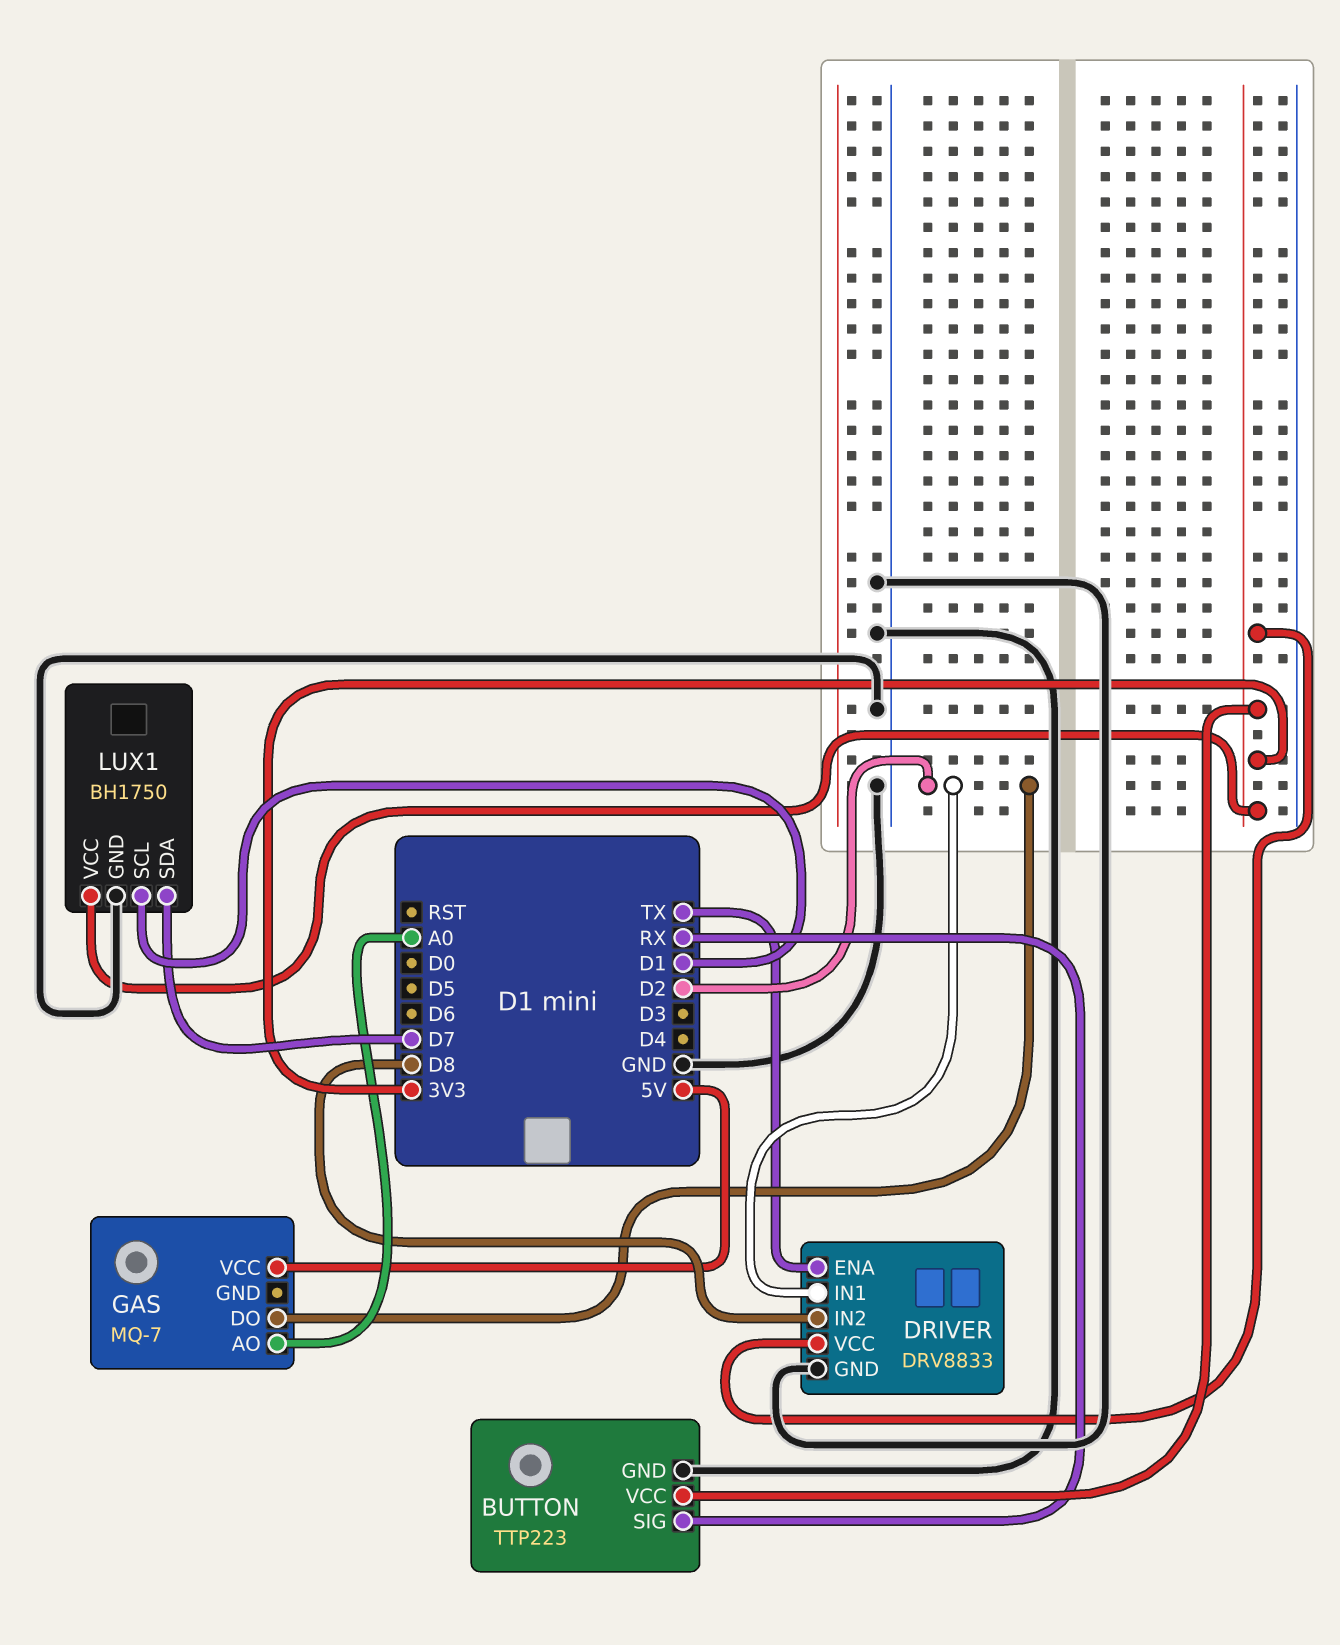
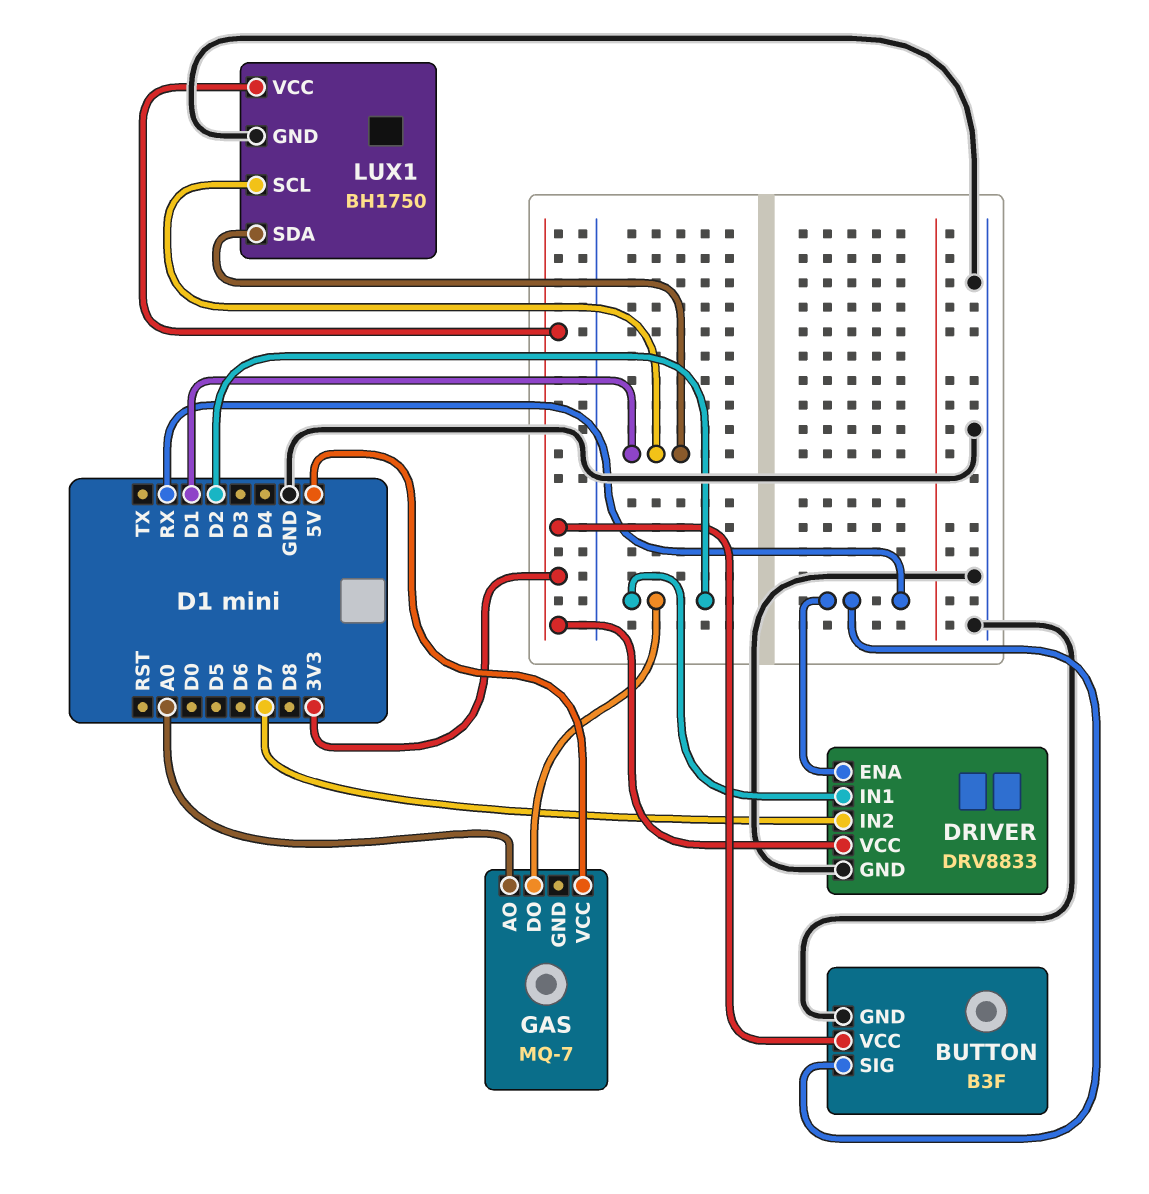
BUTTON: TTP223 -> B3F
DRIVER pin ENA: TX -> RX
DRIVER pin IN2: D8 -> D7
LUX1 pin SDA: D7 -> D1

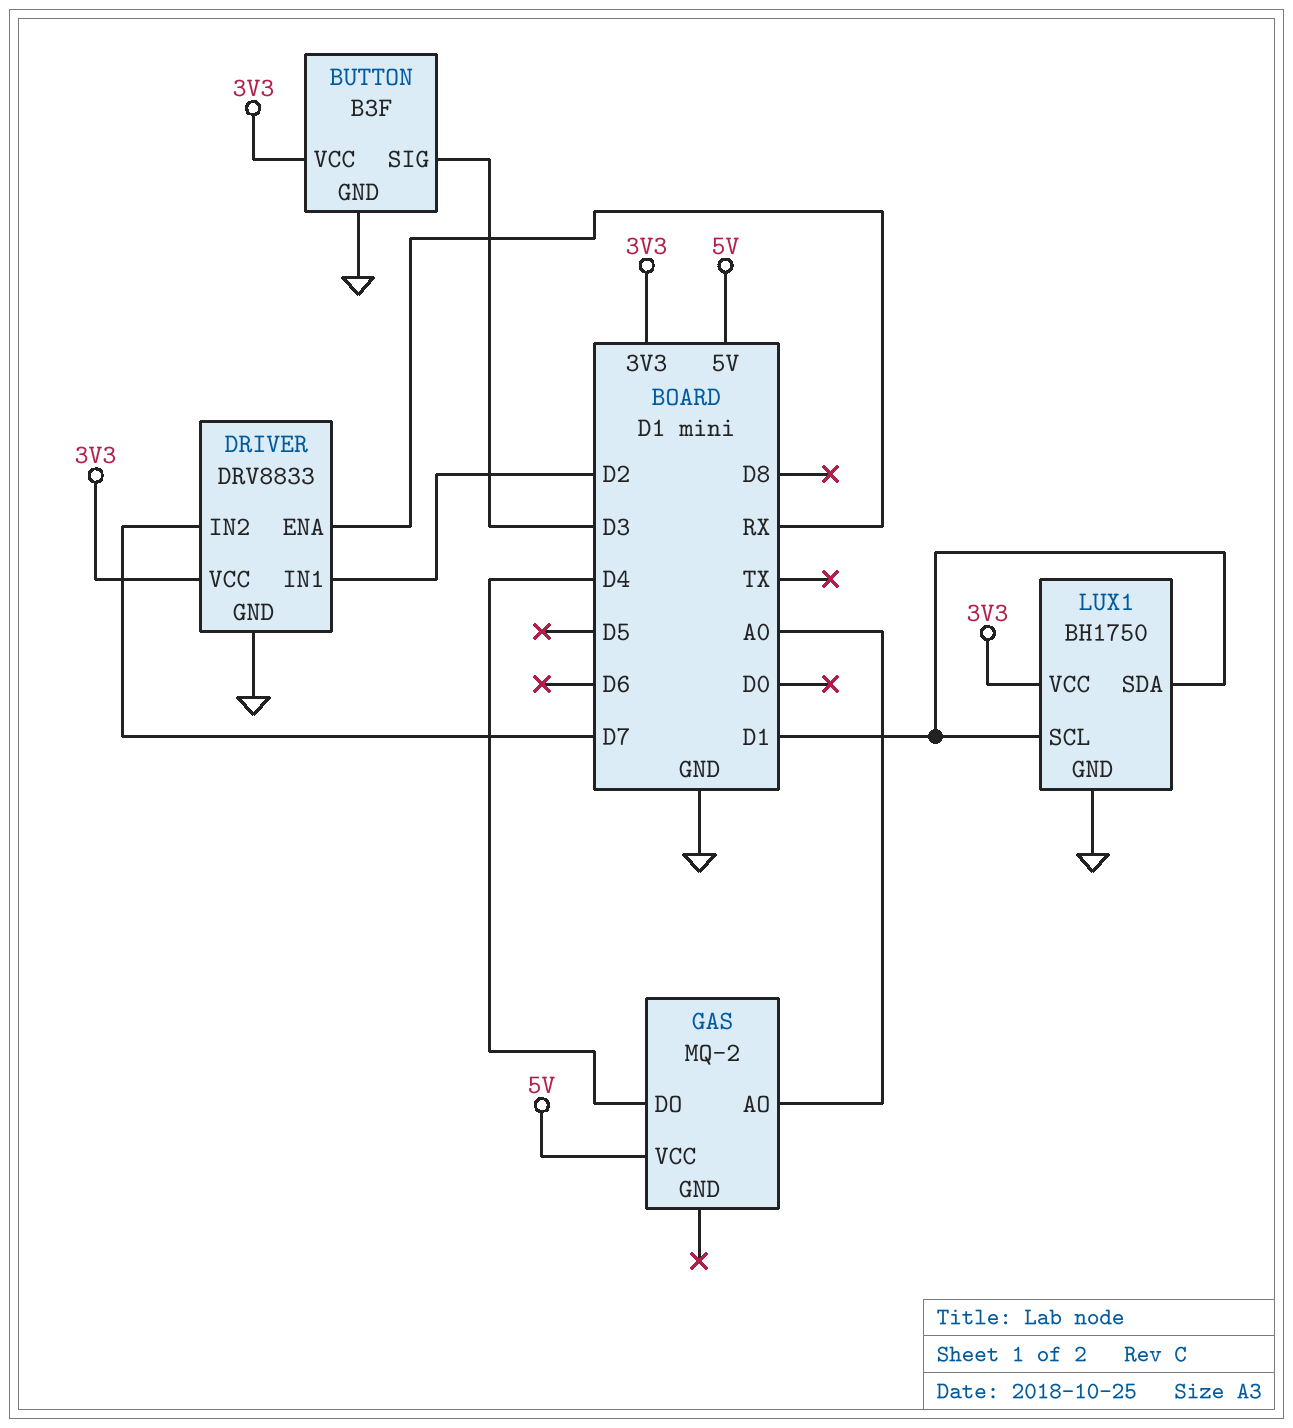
BUTTON pin SIG: RX -> D3
GAS: MQ-7 -> MQ-2
GAS pin DO: D2 -> D4

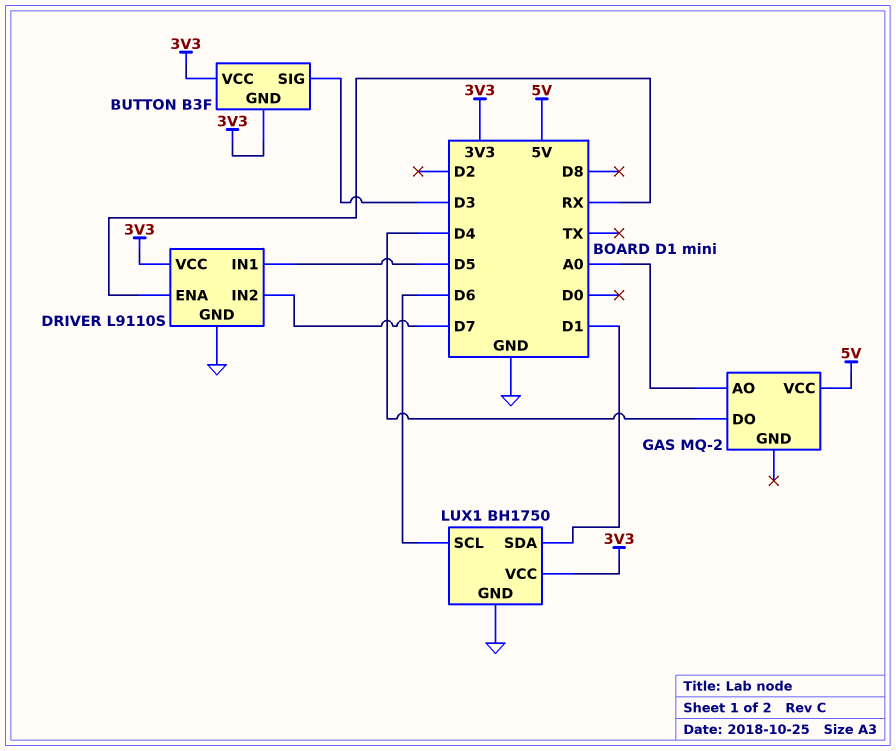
BUTTON pin GND: GND -> 3V3
DRIVER: DRV8833 -> L9110S
DRIVER pin IN1: D2 -> D5
LUX1 pin SCL: D1 -> D6

